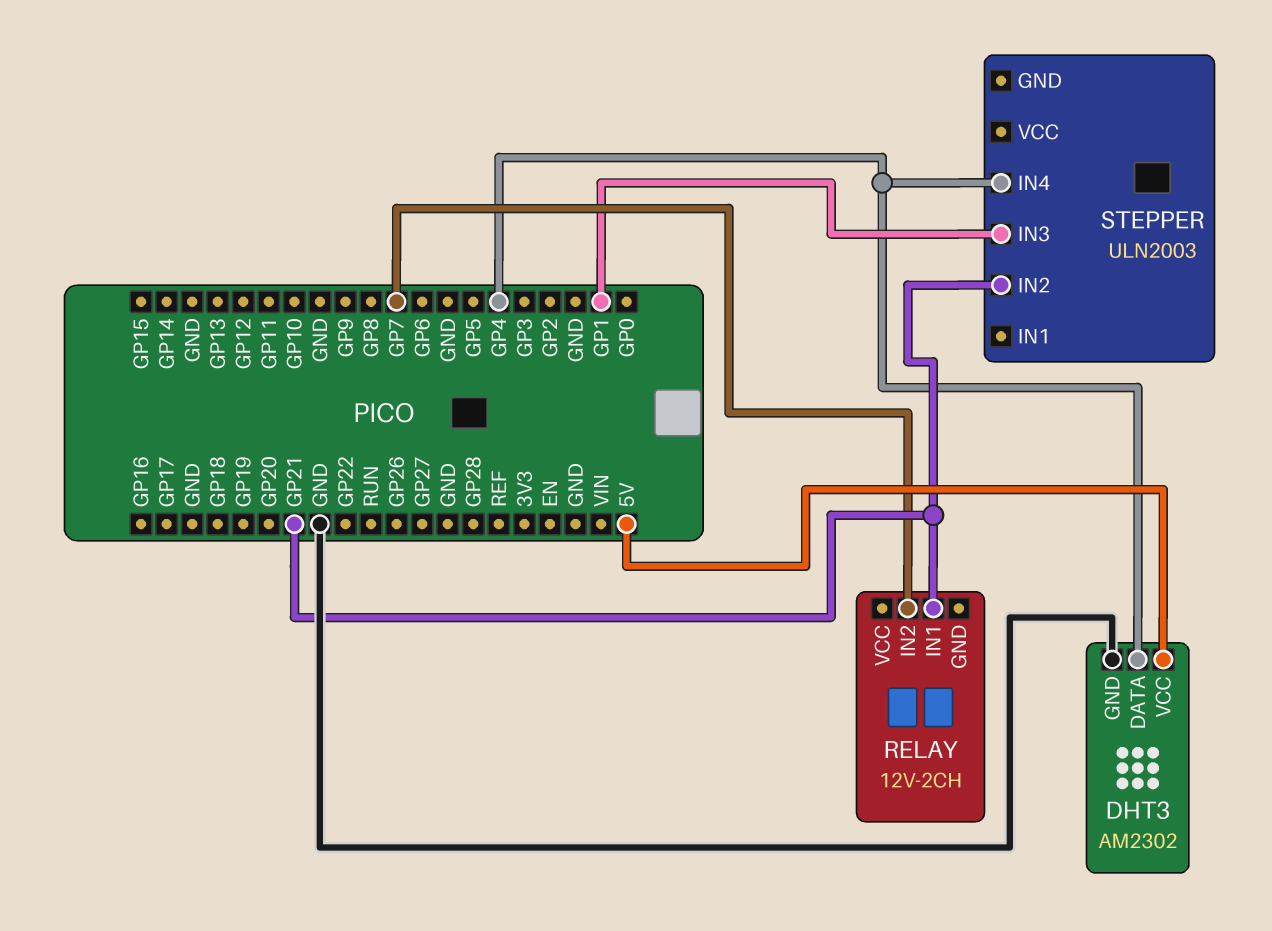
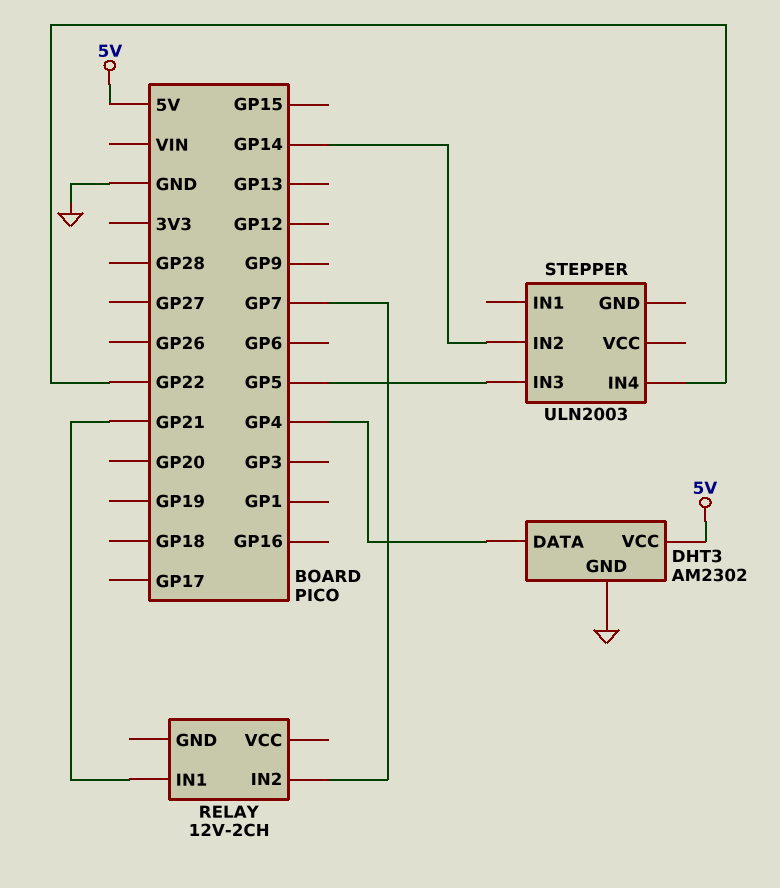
STEPPER pin IN2: GP21 -> GP14
STEPPER pin IN3: GP1 -> GP5
STEPPER pin IN4: GP4 -> GP22

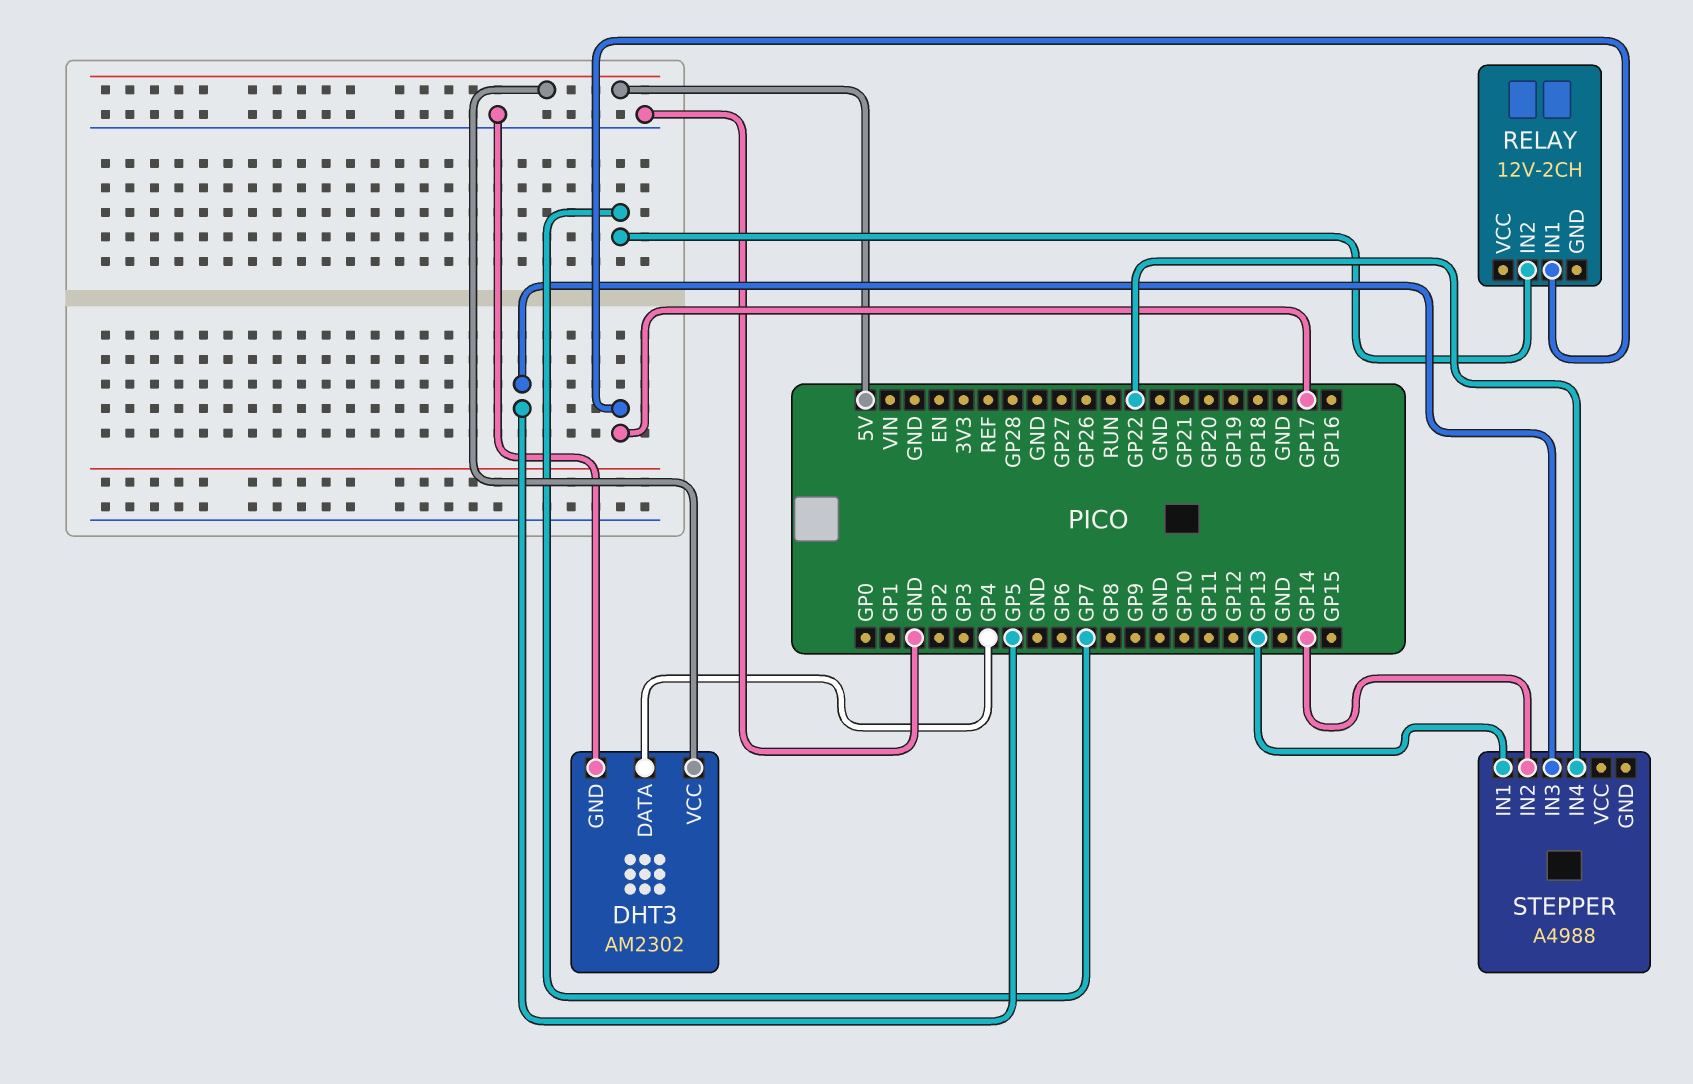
RELAY pin IN1: GP21 -> GP17
STEPPER: ULN2003 -> A4988
STEPPER pin IN1: none -> GP13

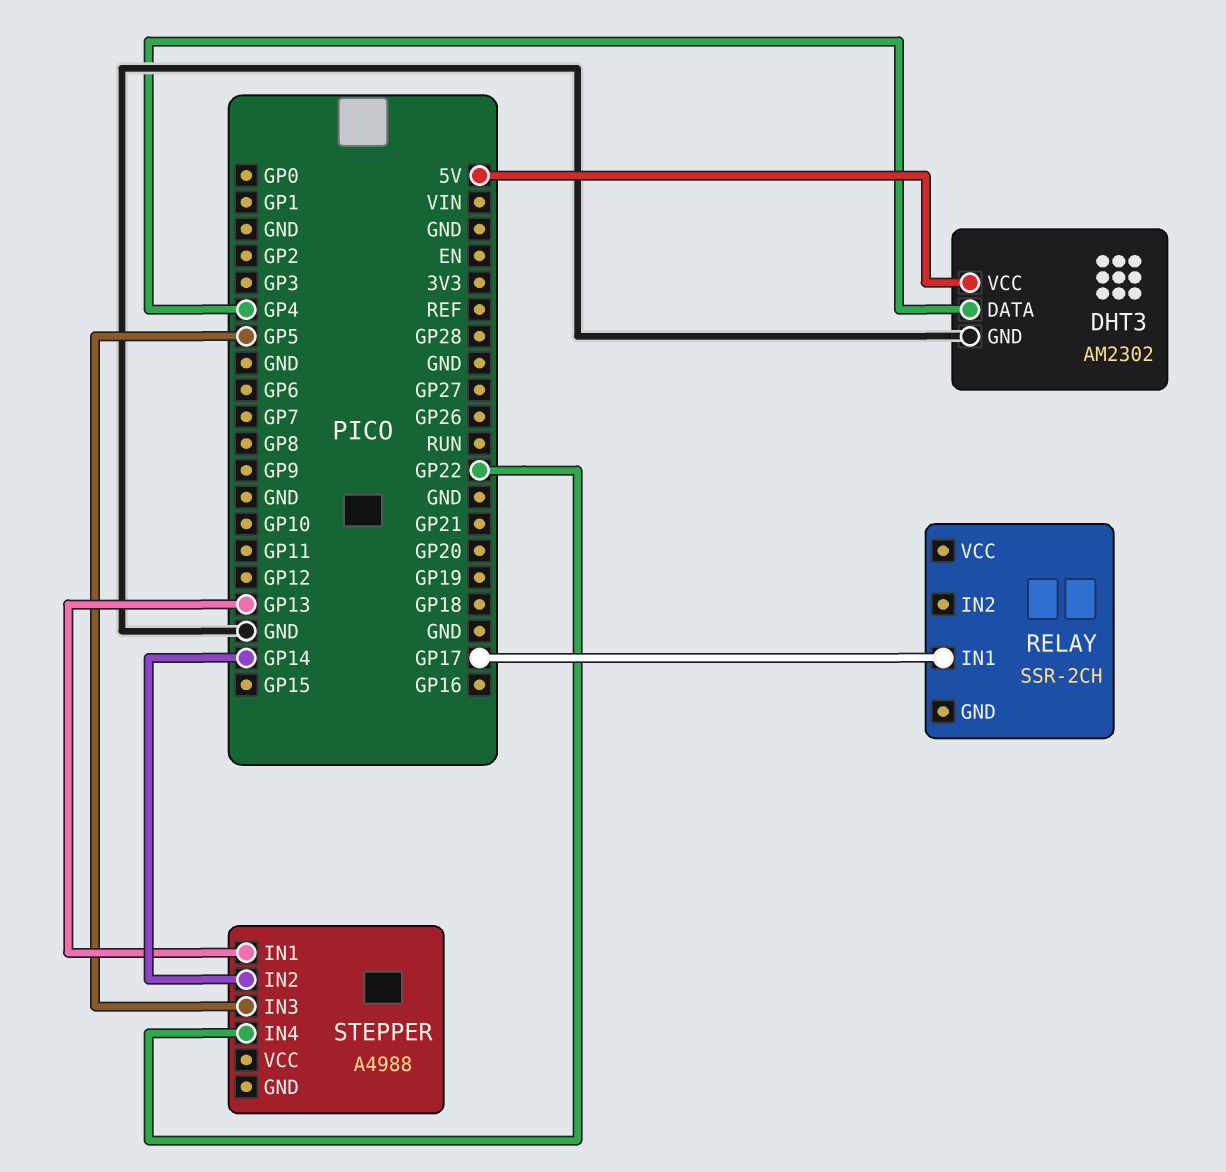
RELAY: 12V-2CH -> SSR-2CH
RELAY pin IN2: GP7 -> none

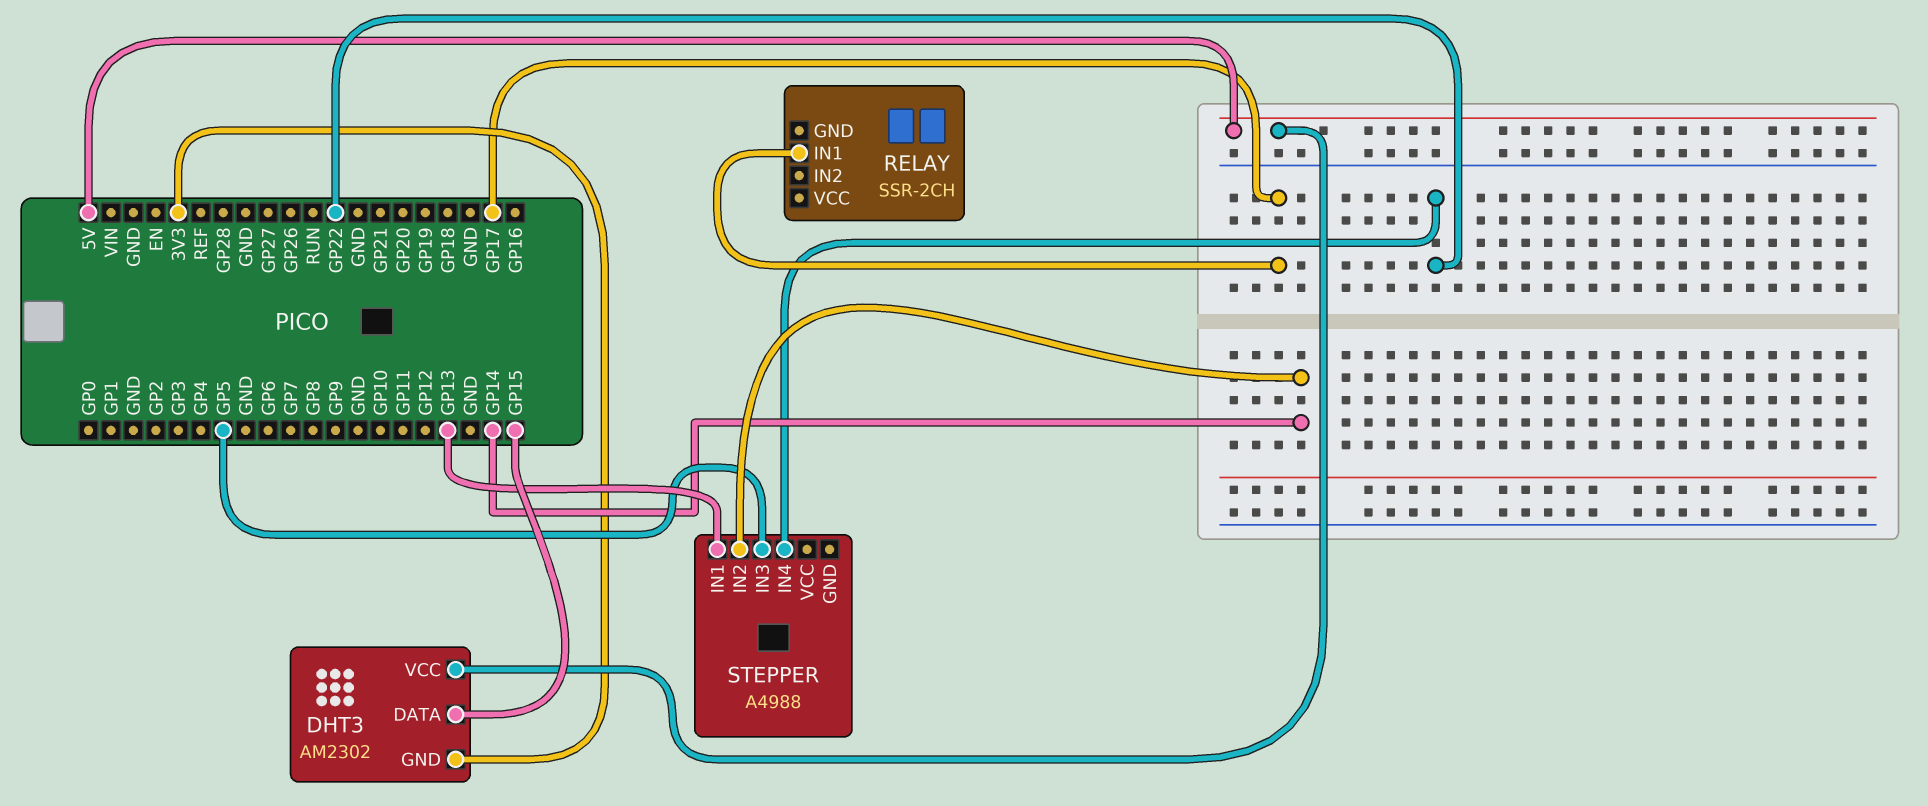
DHT3 pin DATA: GP4 -> GP15
DHT3 pin GND: GND -> 3V3

